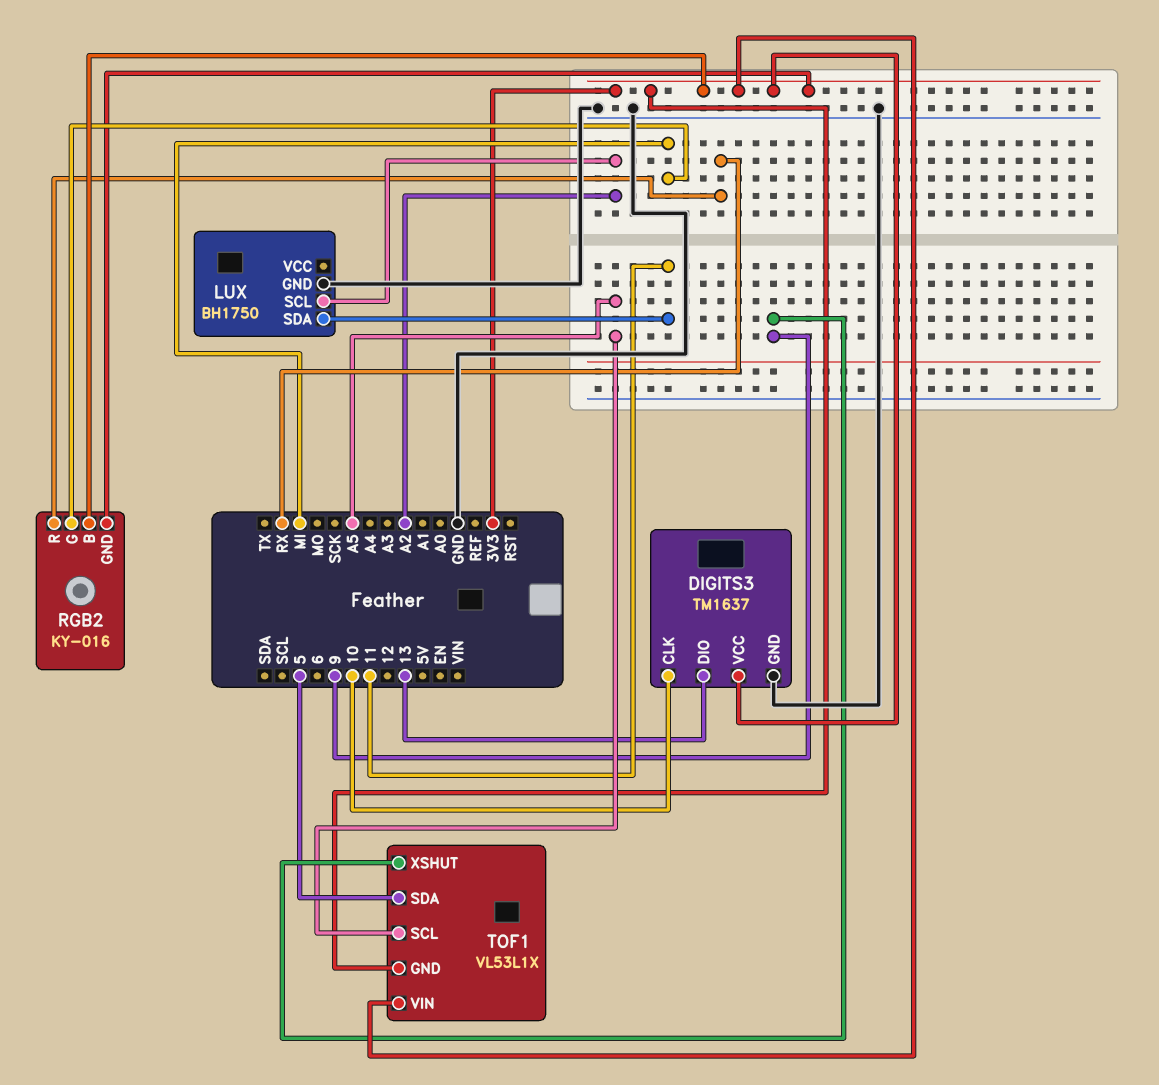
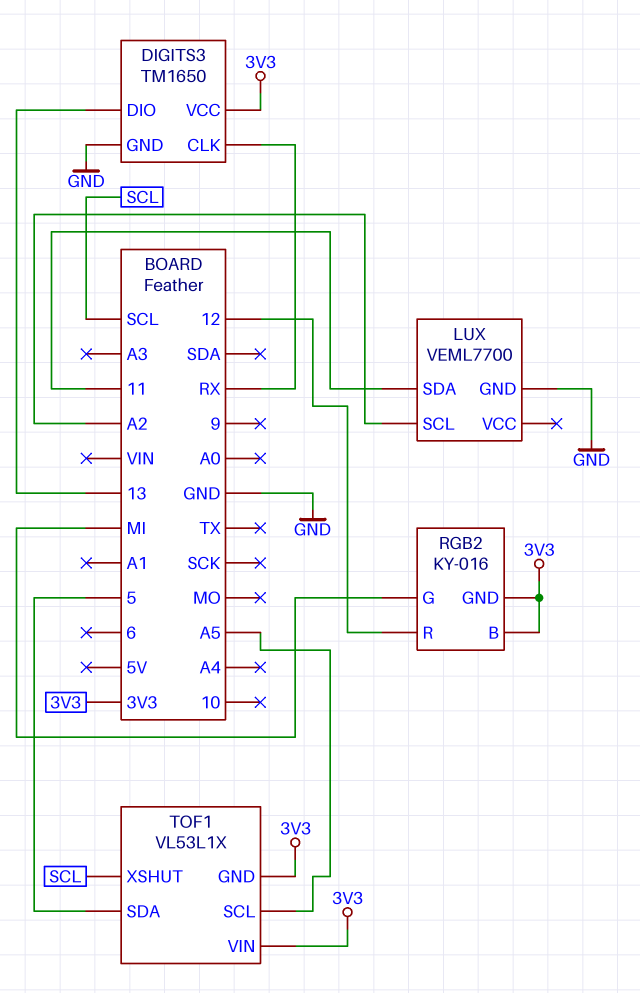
DIGITS3: TM1637 -> TM1650
DIGITS3 pin CLK: 10 -> RX
LUX: BH1750 -> VEML7700
RGB2 pin R: RX -> 12
TOF1 pin XSHUT: 9 -> SCL

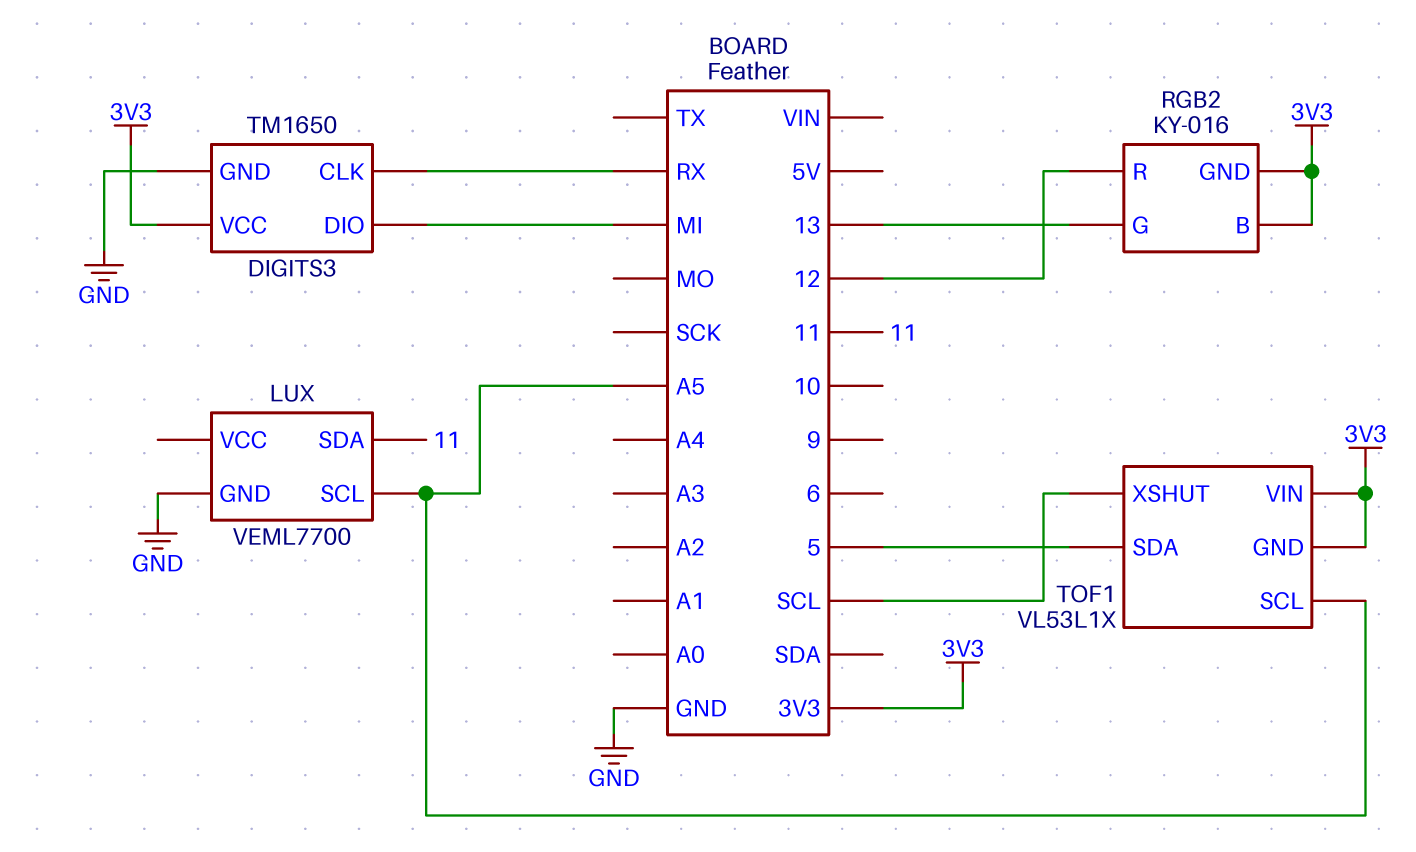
DIGITS3 pin DIO: 13 -> MI
LUX pin SCL: A2 -> A5
RGB2 pin G: MI -> 13

